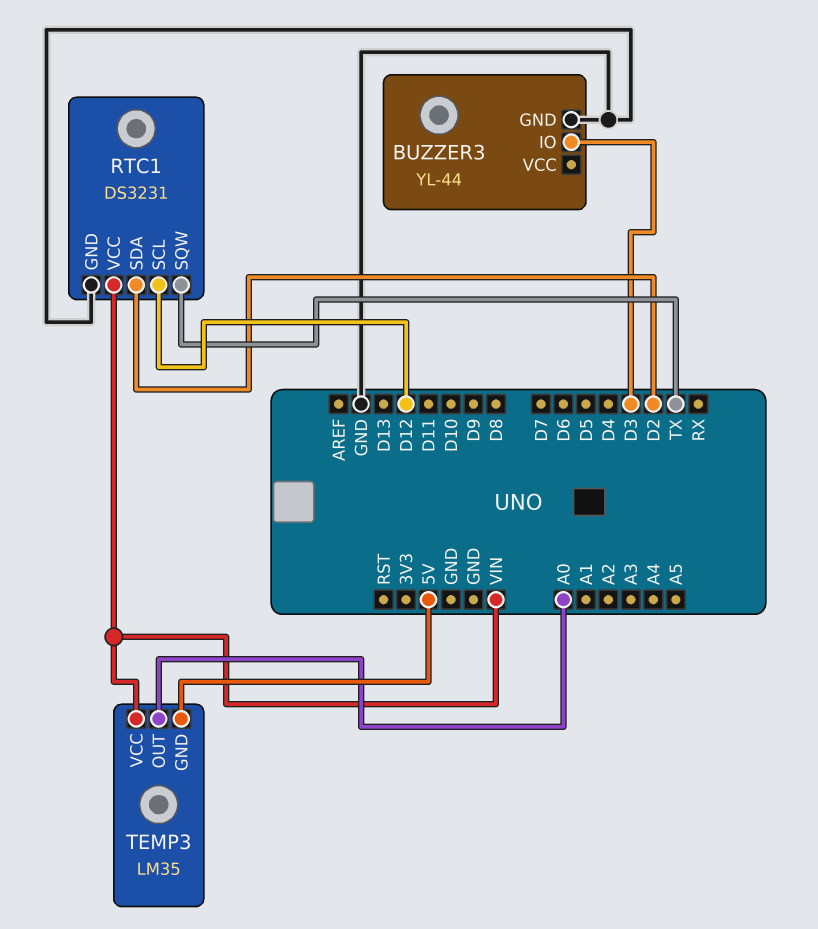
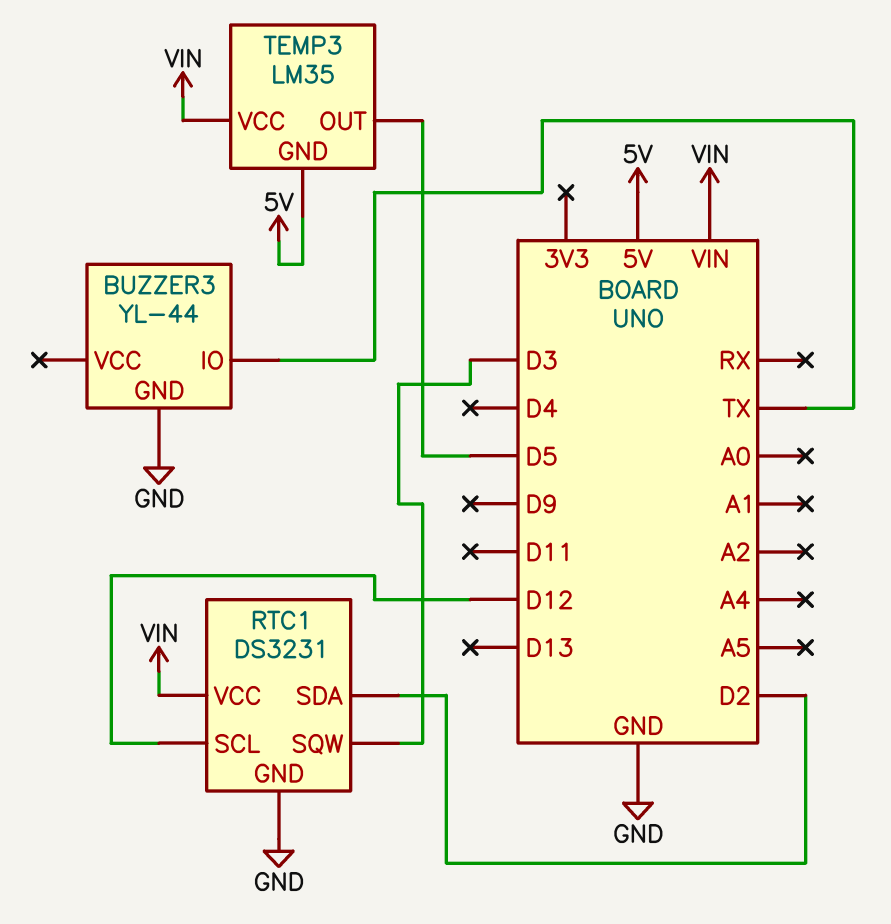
BUZZER3 pin IO: D3 -> TX
RTC1 pin SQW: TX -> D3
TEMP3 pin OUT: A0 -> D5

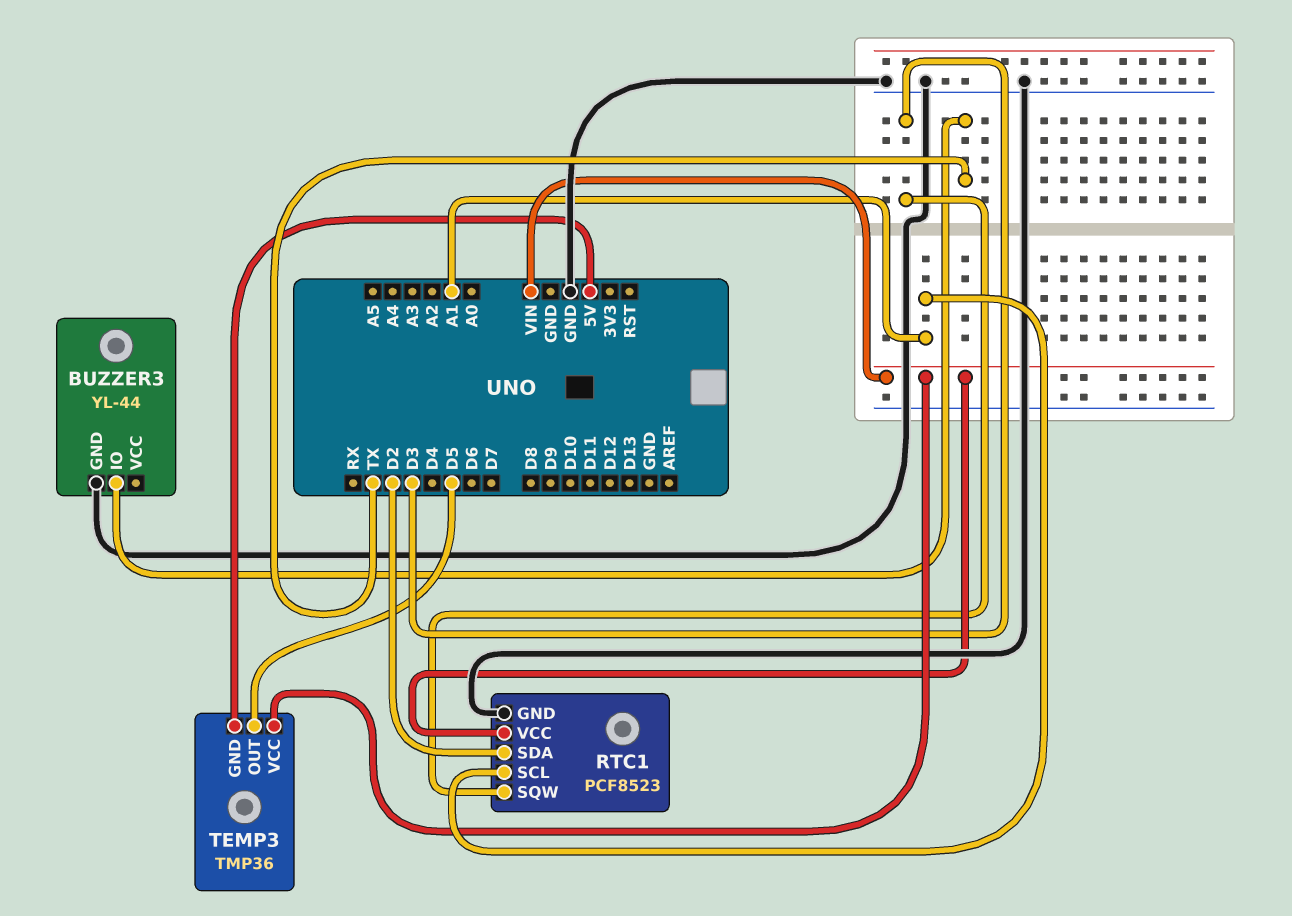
RTC1: DS3231 -> PCF8523
RTC1 pin SCL: D12 -> A1
TEMP3: LM35 -> TMP36

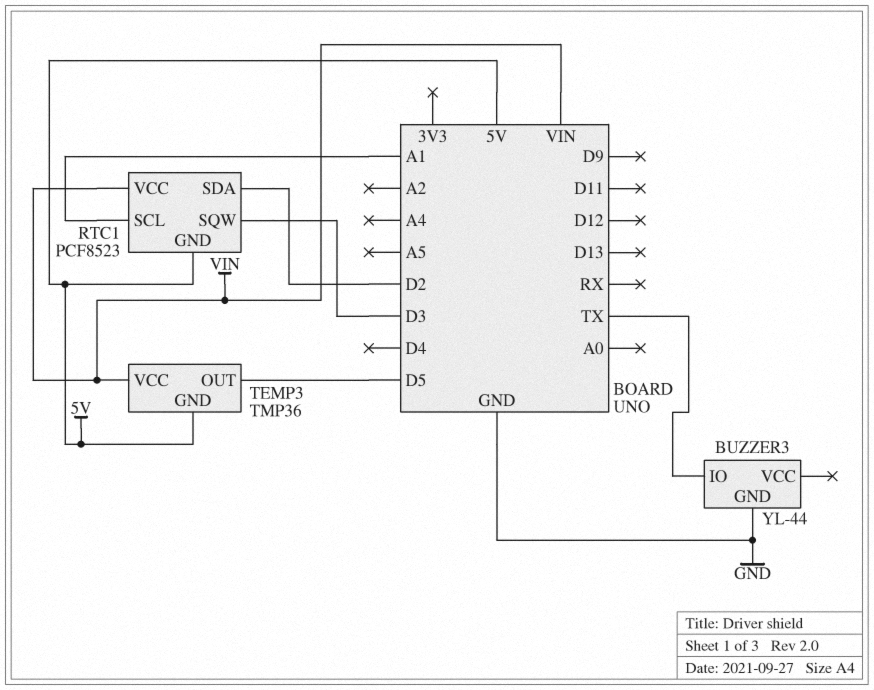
RTC1 pin GND: GND -> 5V

